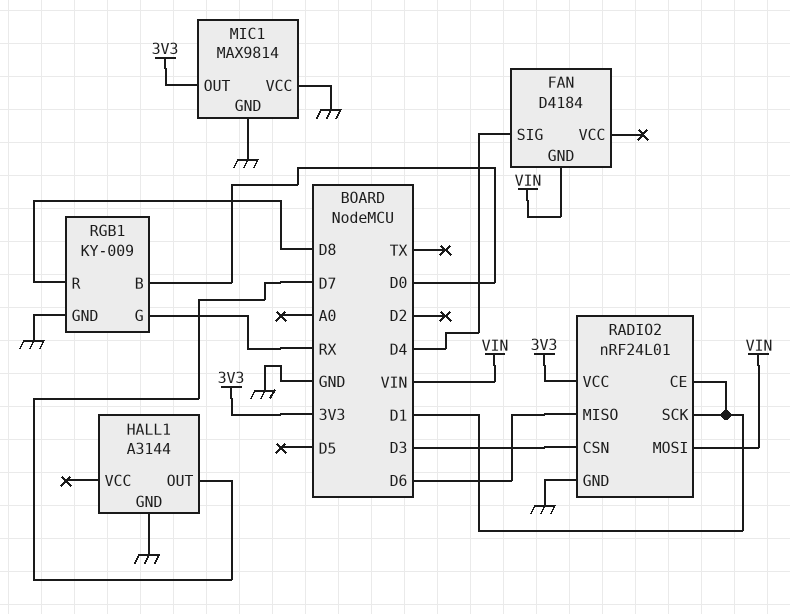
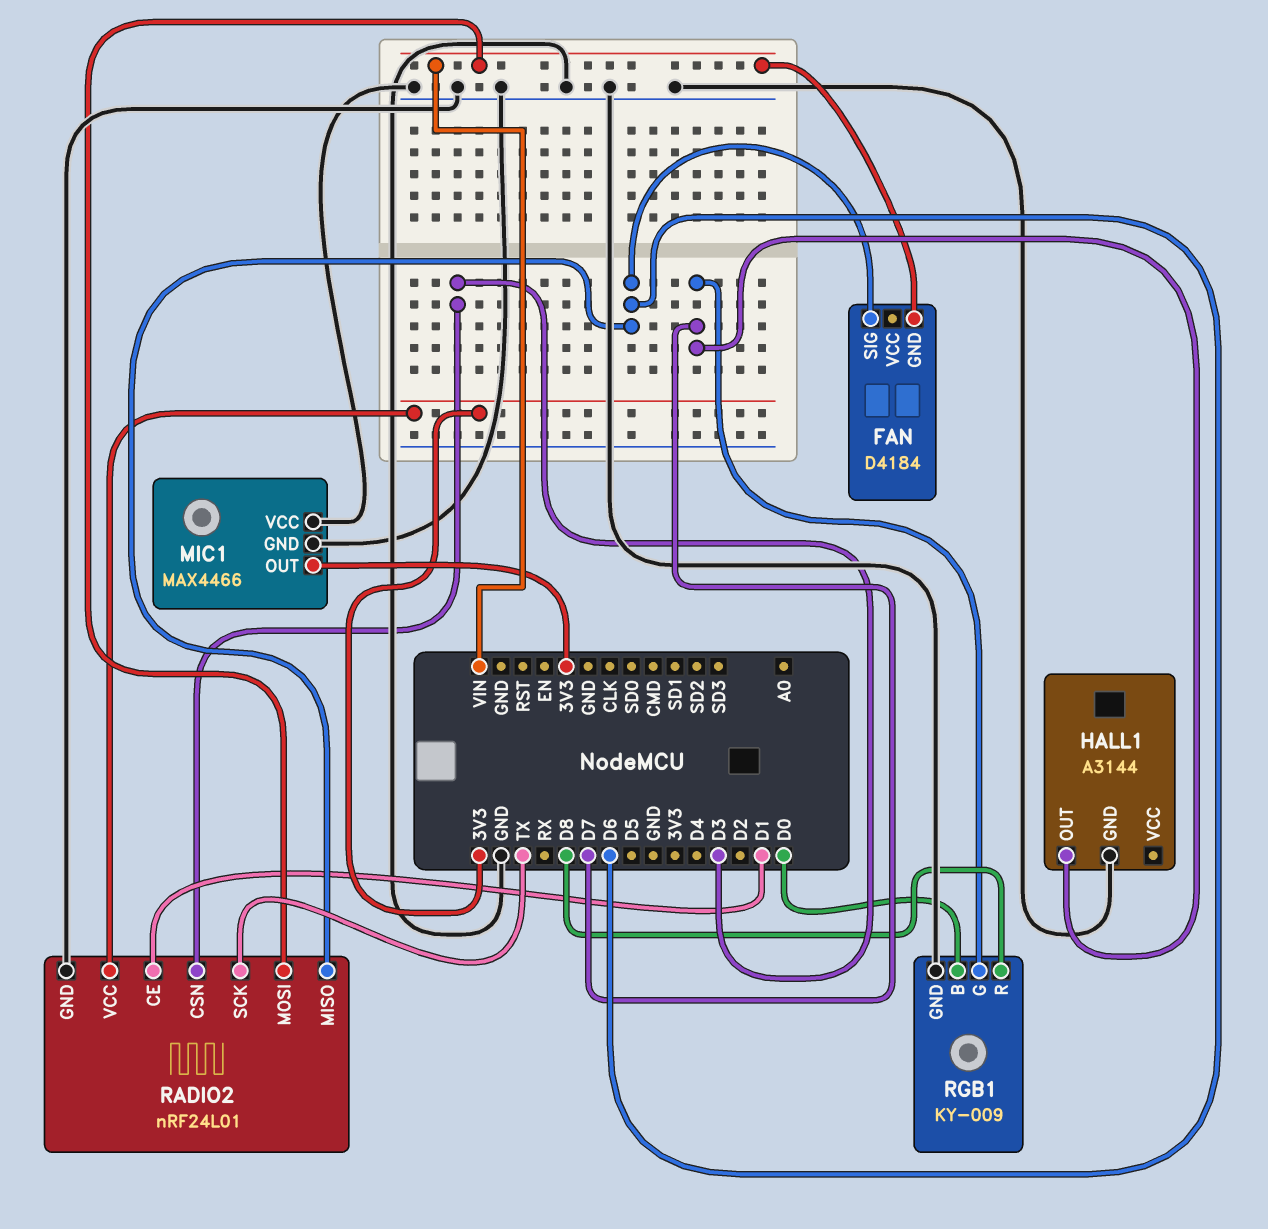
FAN pin SIG: D4 -> D6
MIC1: MAX9814 -> MAX4466
RADIO2 pin SCK: D1 -> TX
RGB1 pin G: RX -> D7

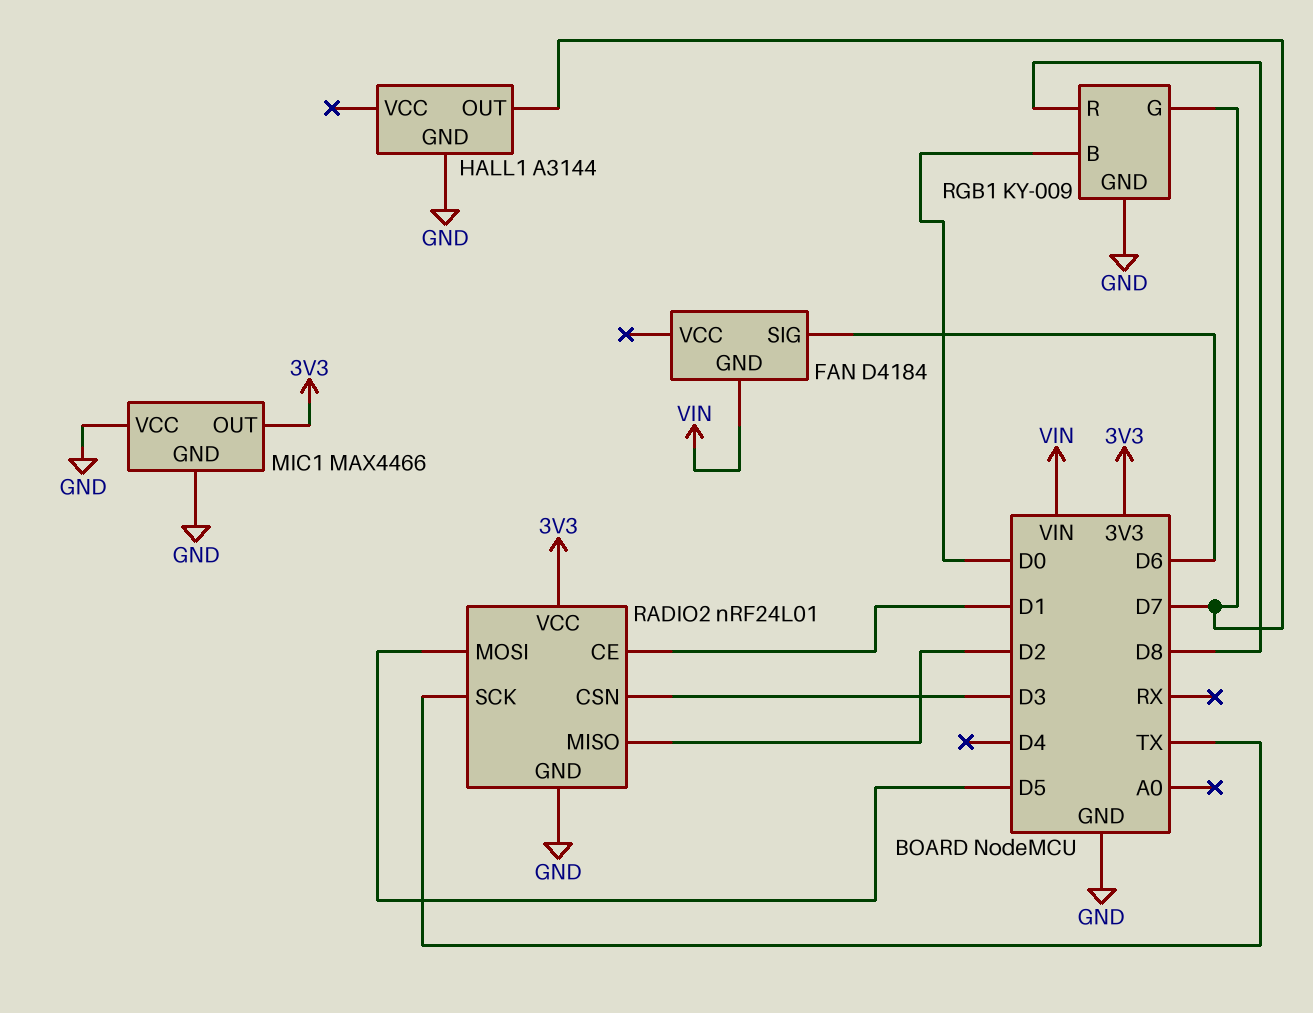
RADIO2 pin MISO: D6 -> D2
RADIO2 pin MOSI: VIN -> D5

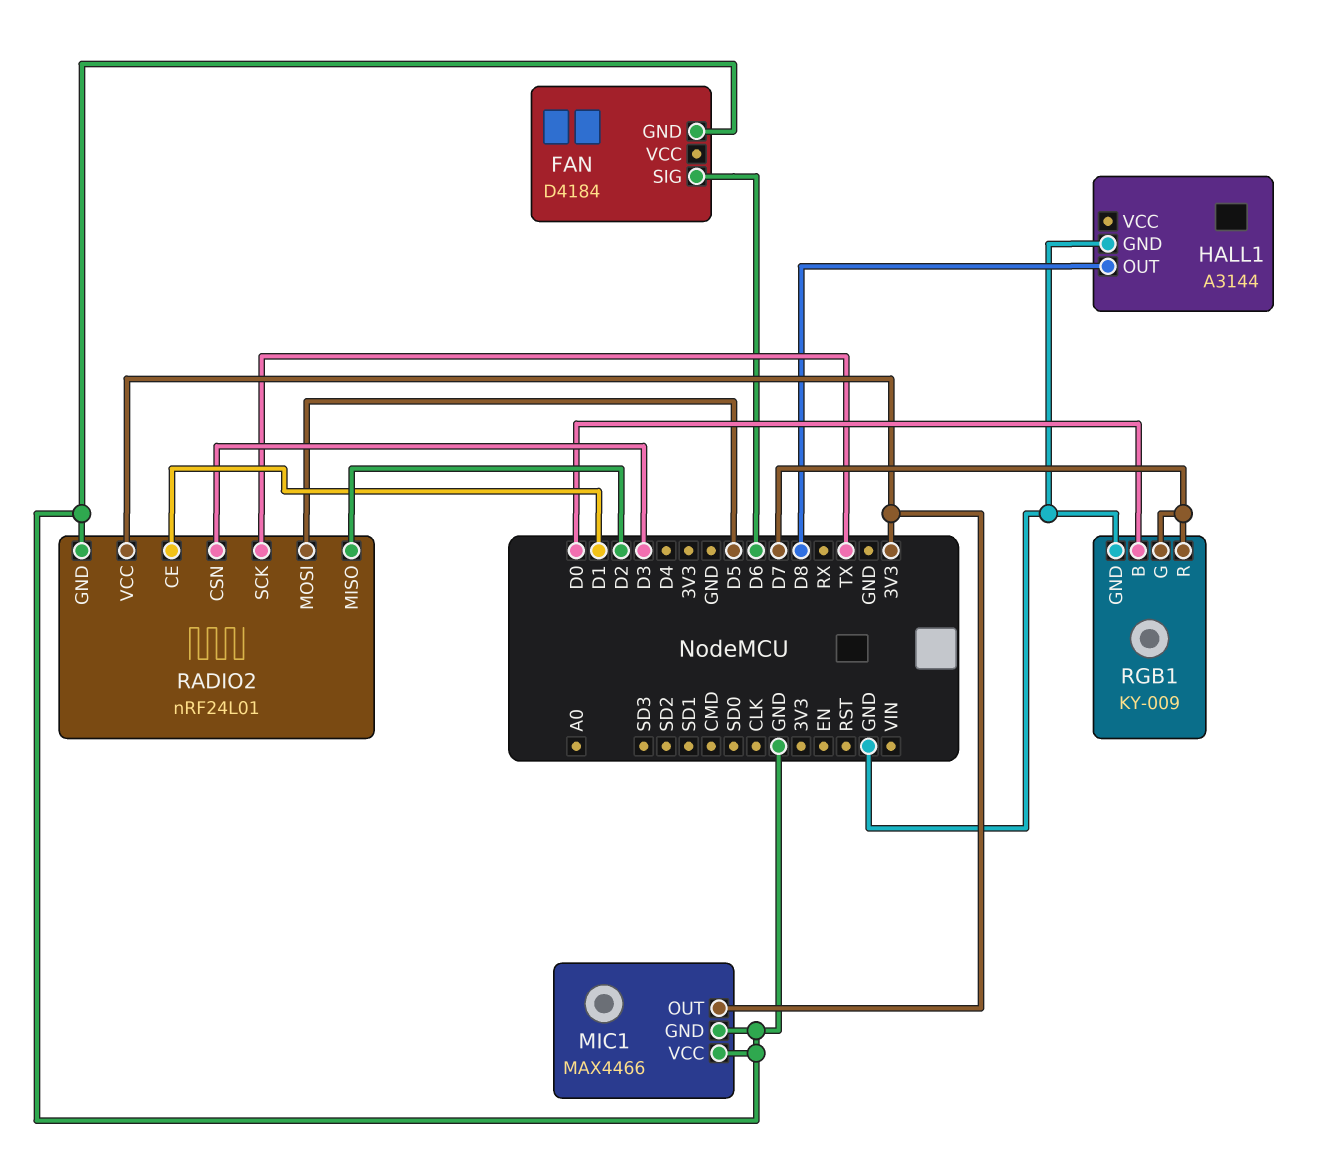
FAN pin GND: VIN -> GND
HALL1 pin OUT: D7 -> D8
RGB1 pin R: D8 -> D7

